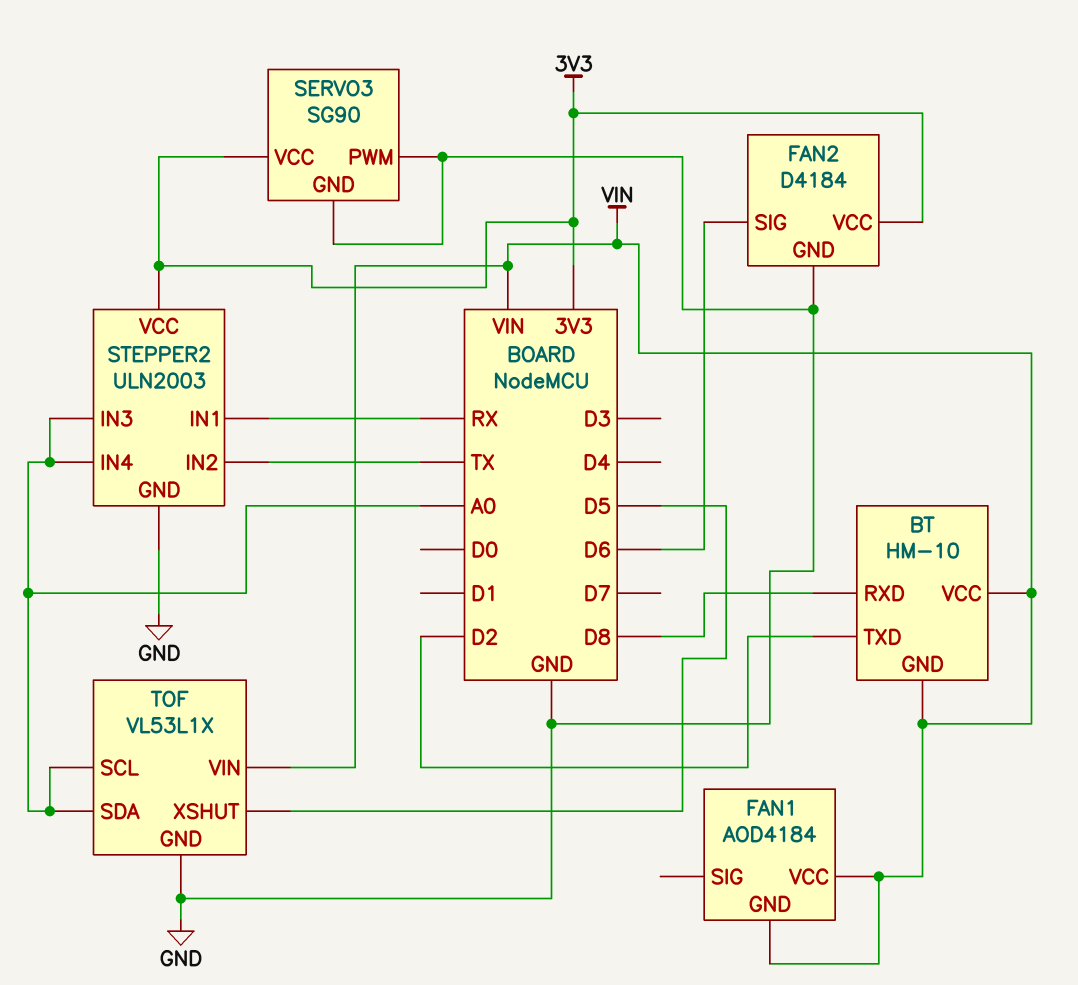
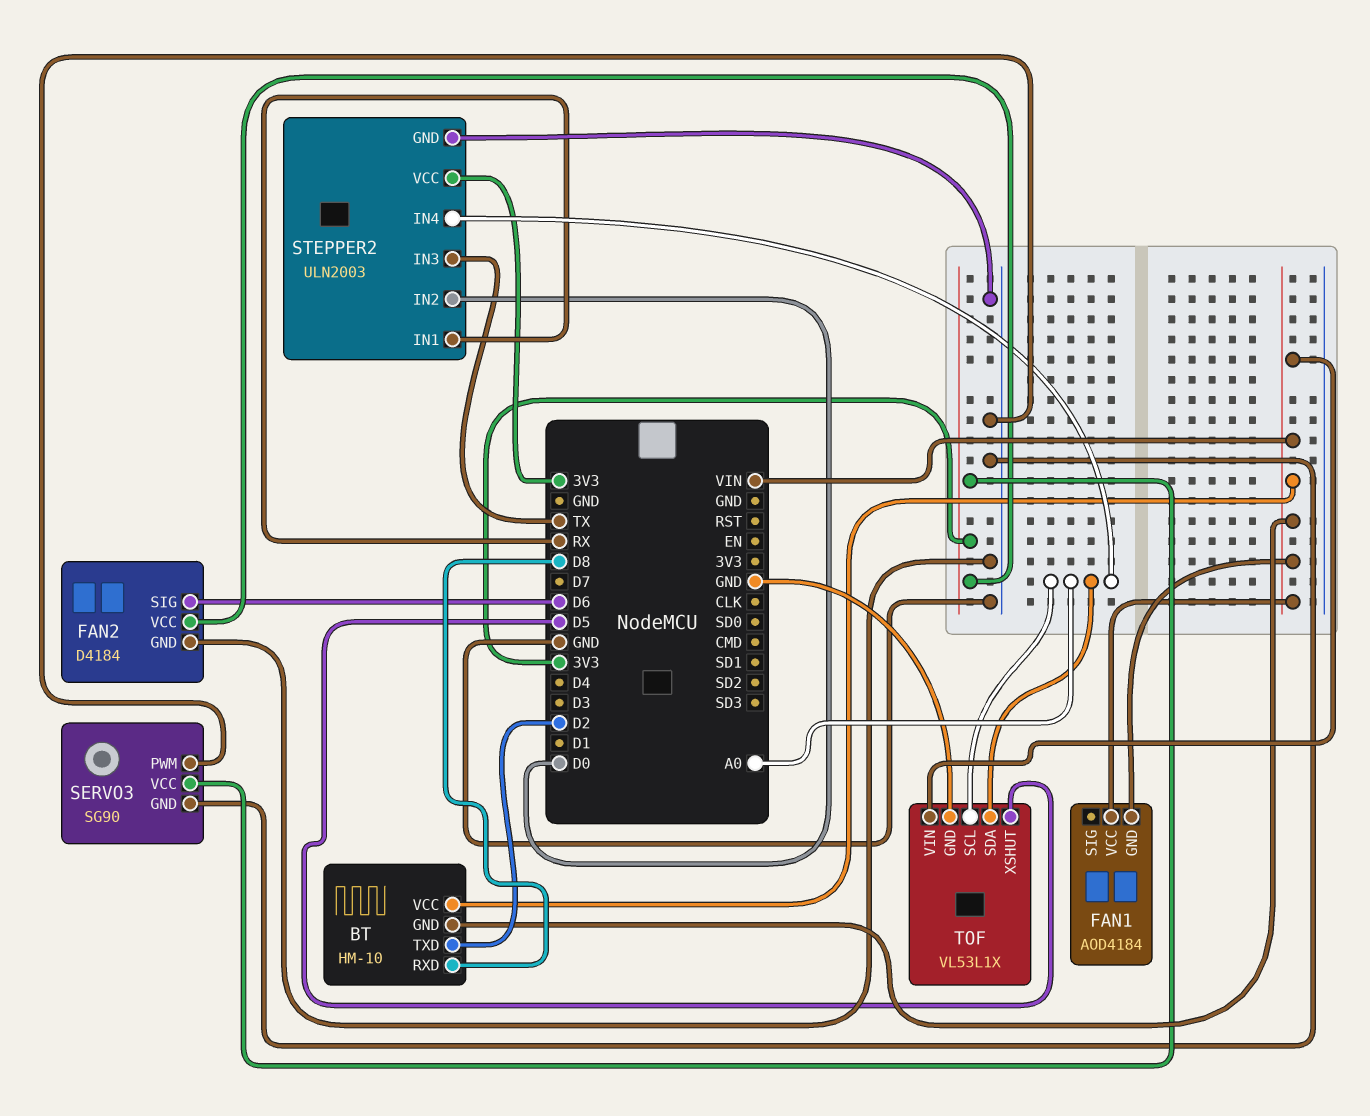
STEPPER2 pin IN2: TX -> D0
STEPPER2 pin IN3: A0 -> TX

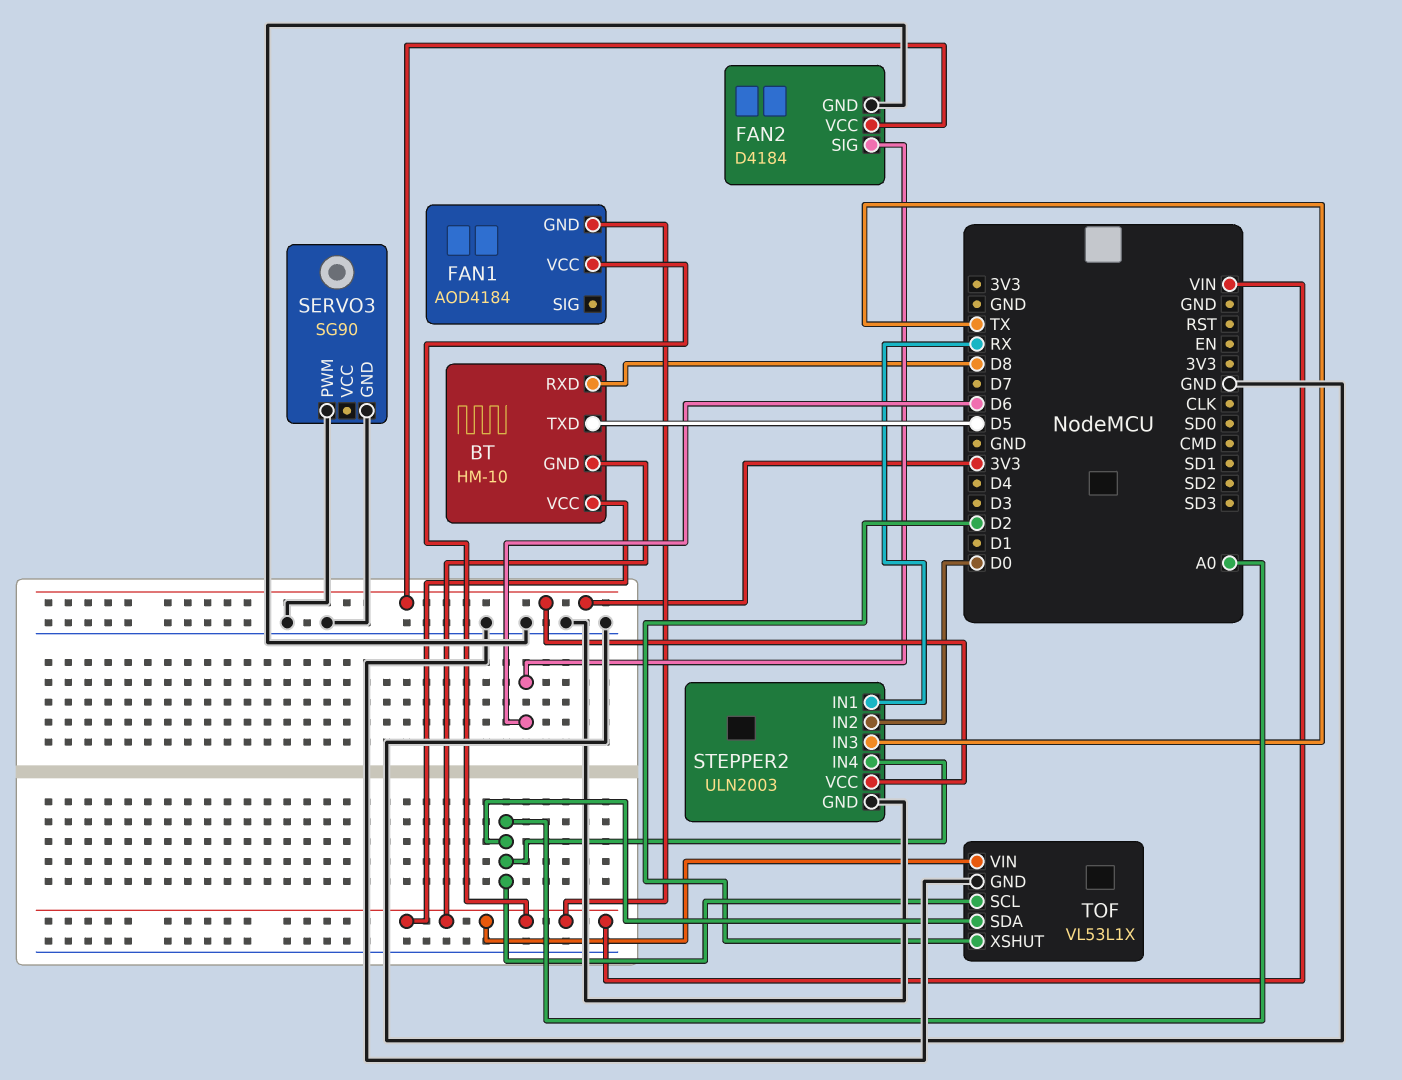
BT pin TXD: D2 -> D5
SERVO3 pin VCC: 3V3 -> none
TOF pin XSHUT: D5 -> D2

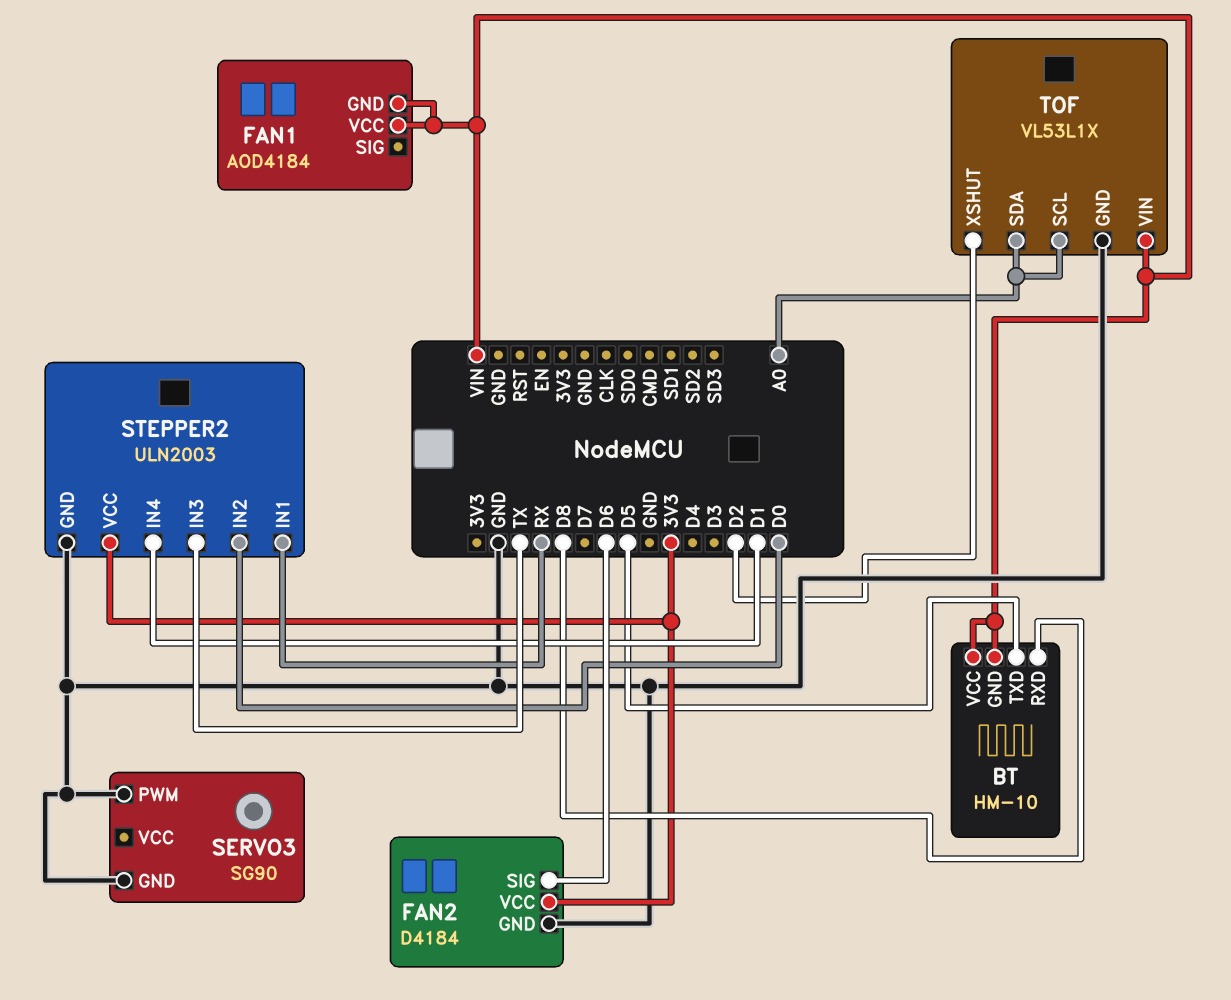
STEPPER2 pin IN4: A0 -> D1

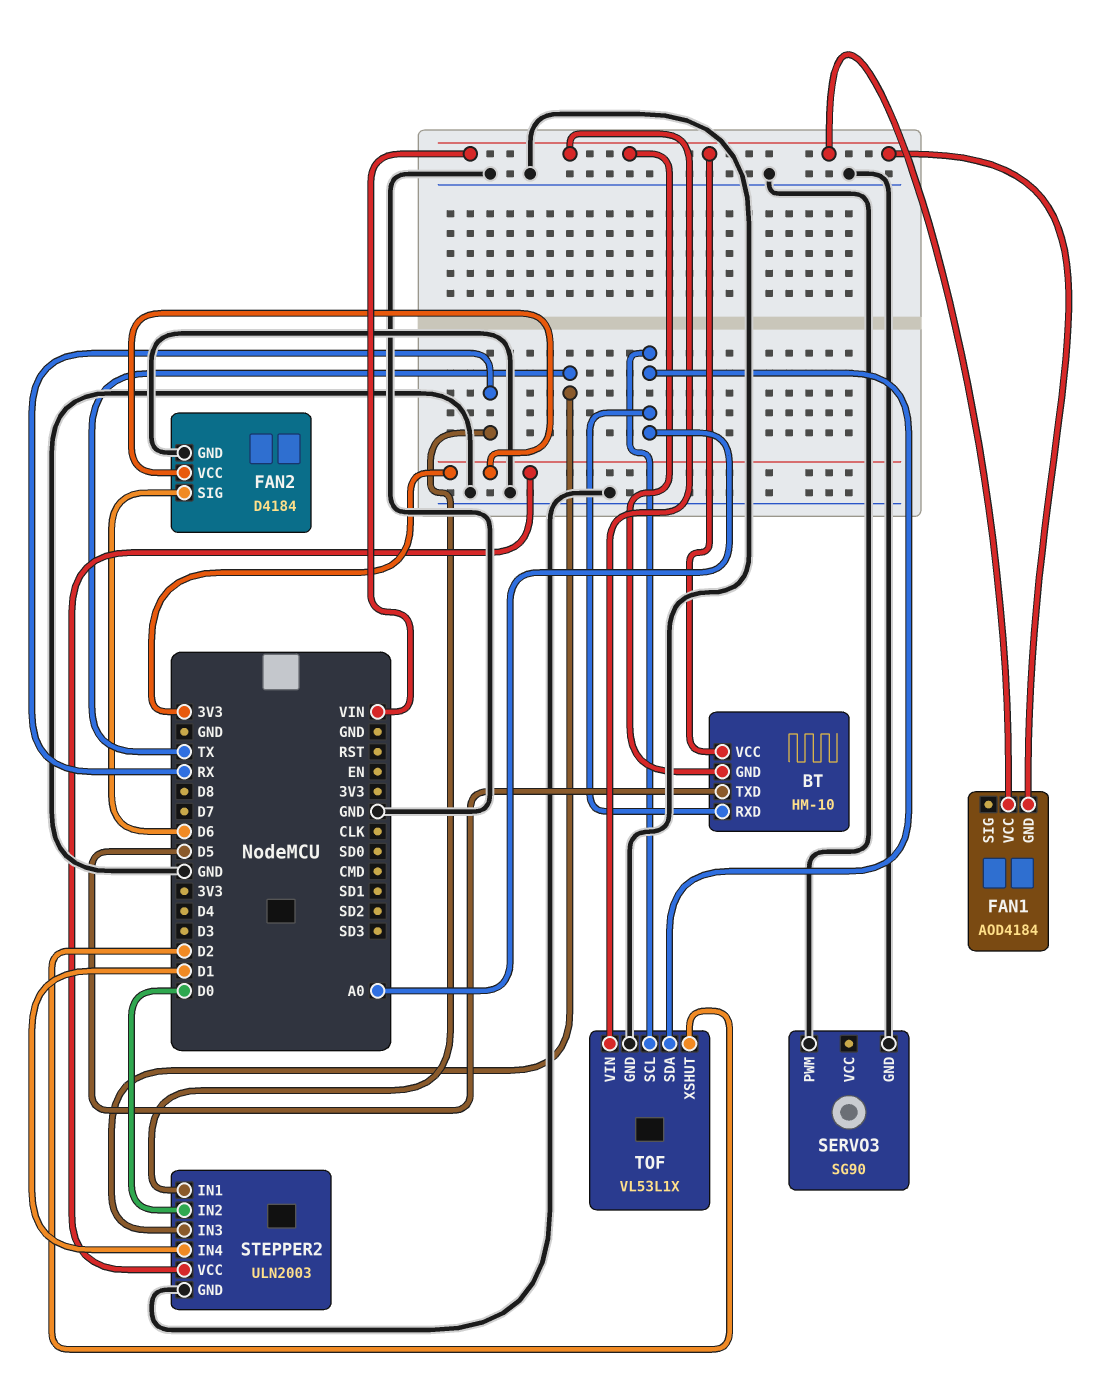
BT pin RXD: D8 -> A0

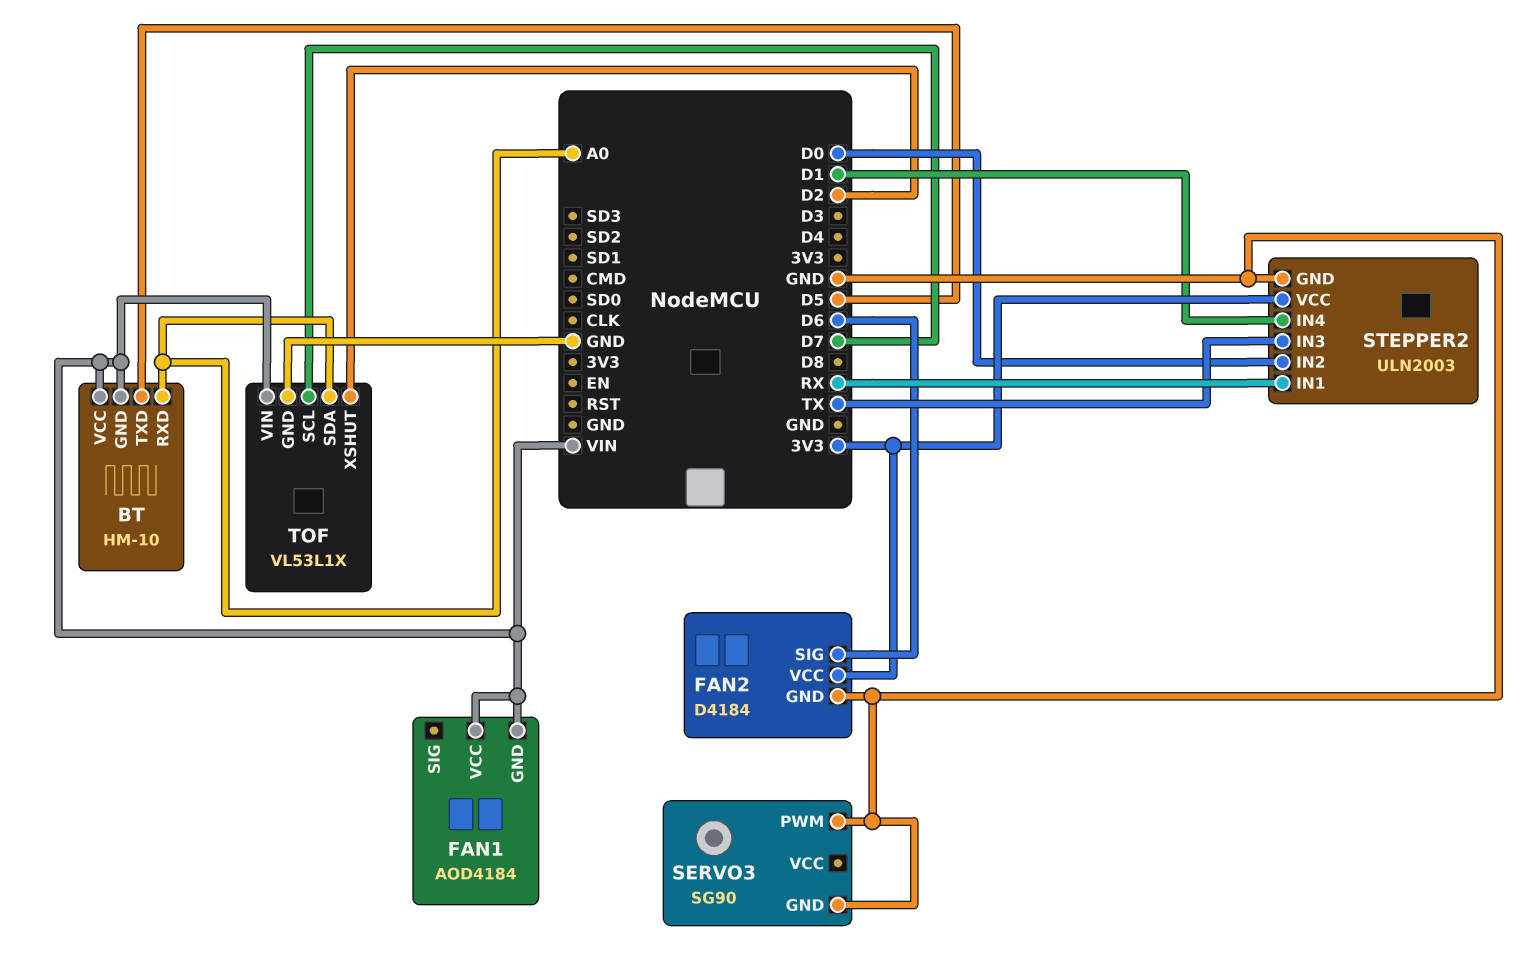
TOF pin SCL: A0 -> D7

